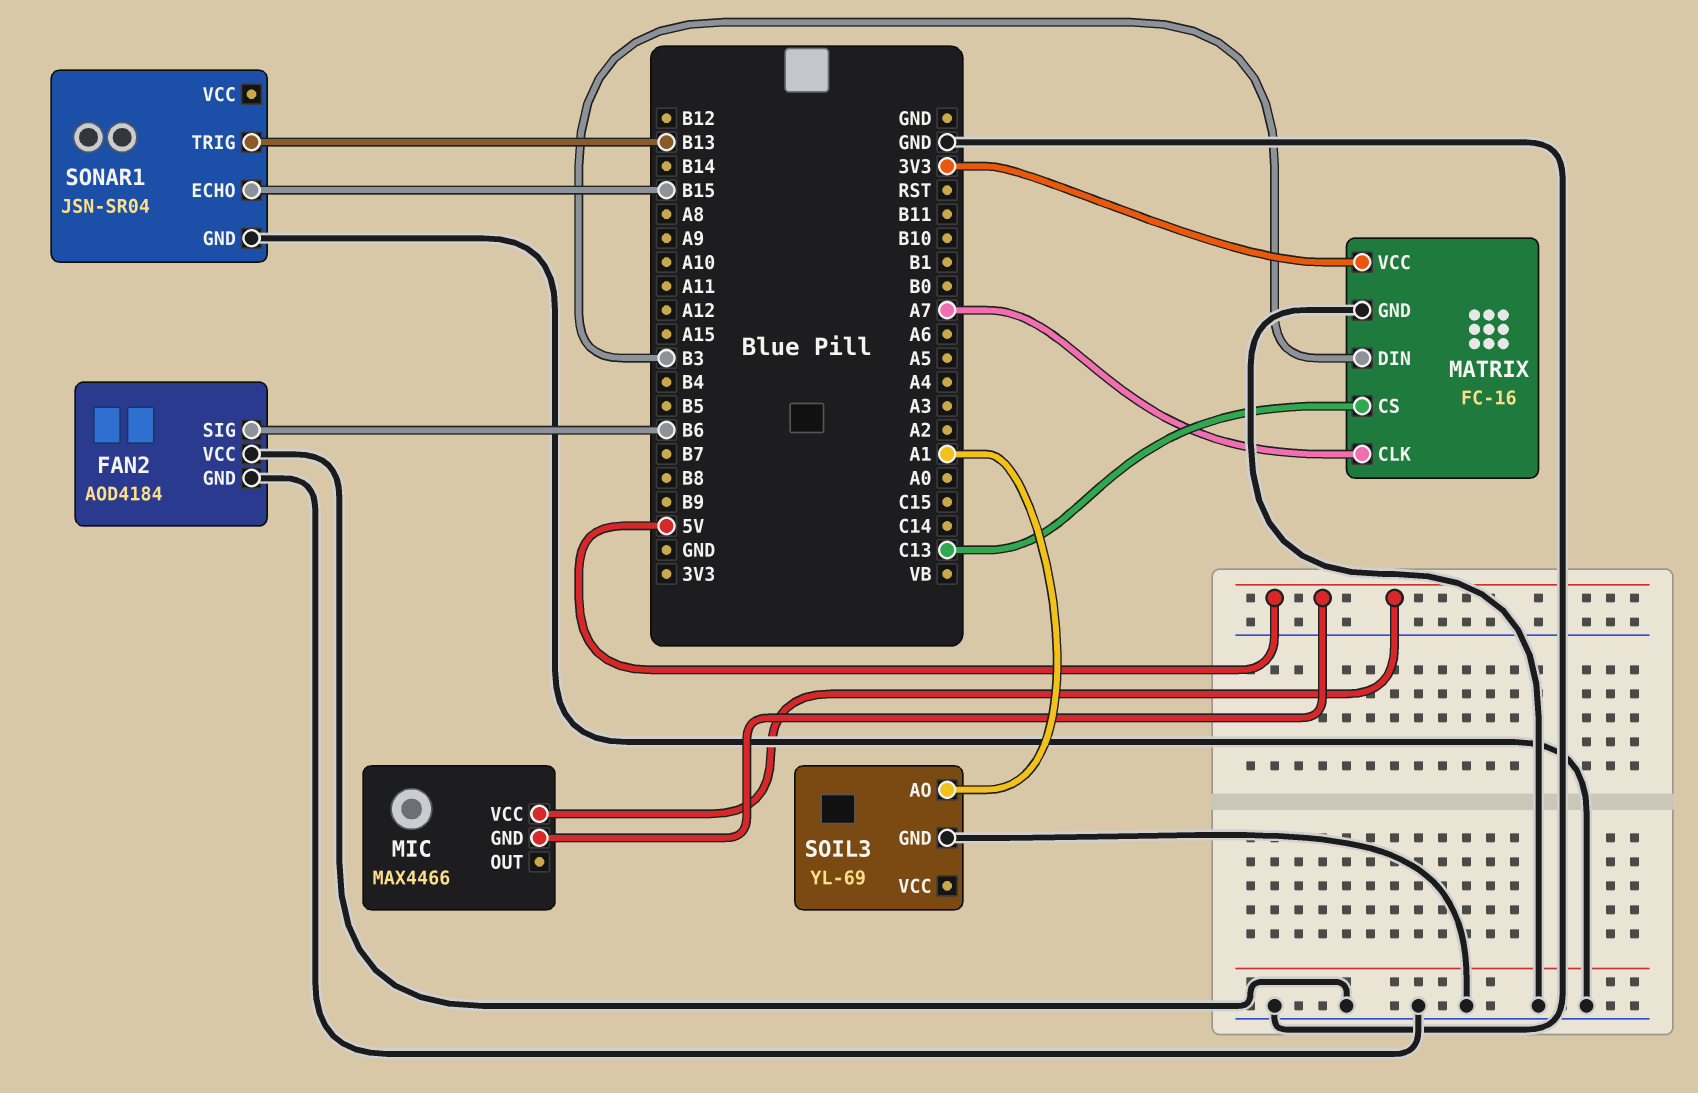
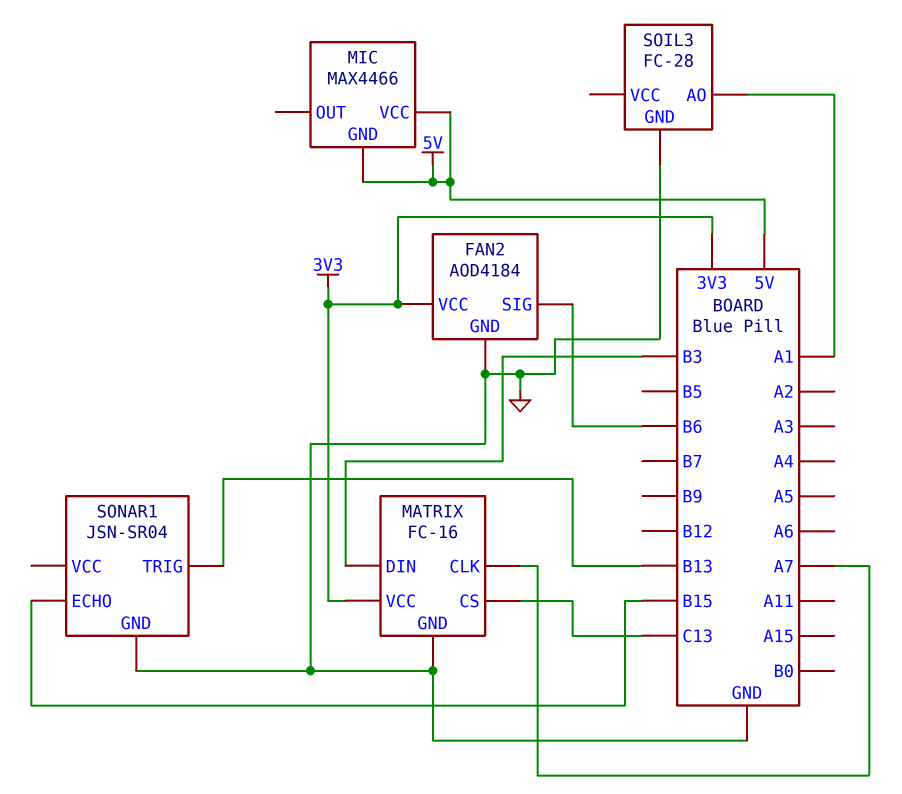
FAN2 pin VCC: GND -> 3V3
SOIL3: YL-69 -> FC-28

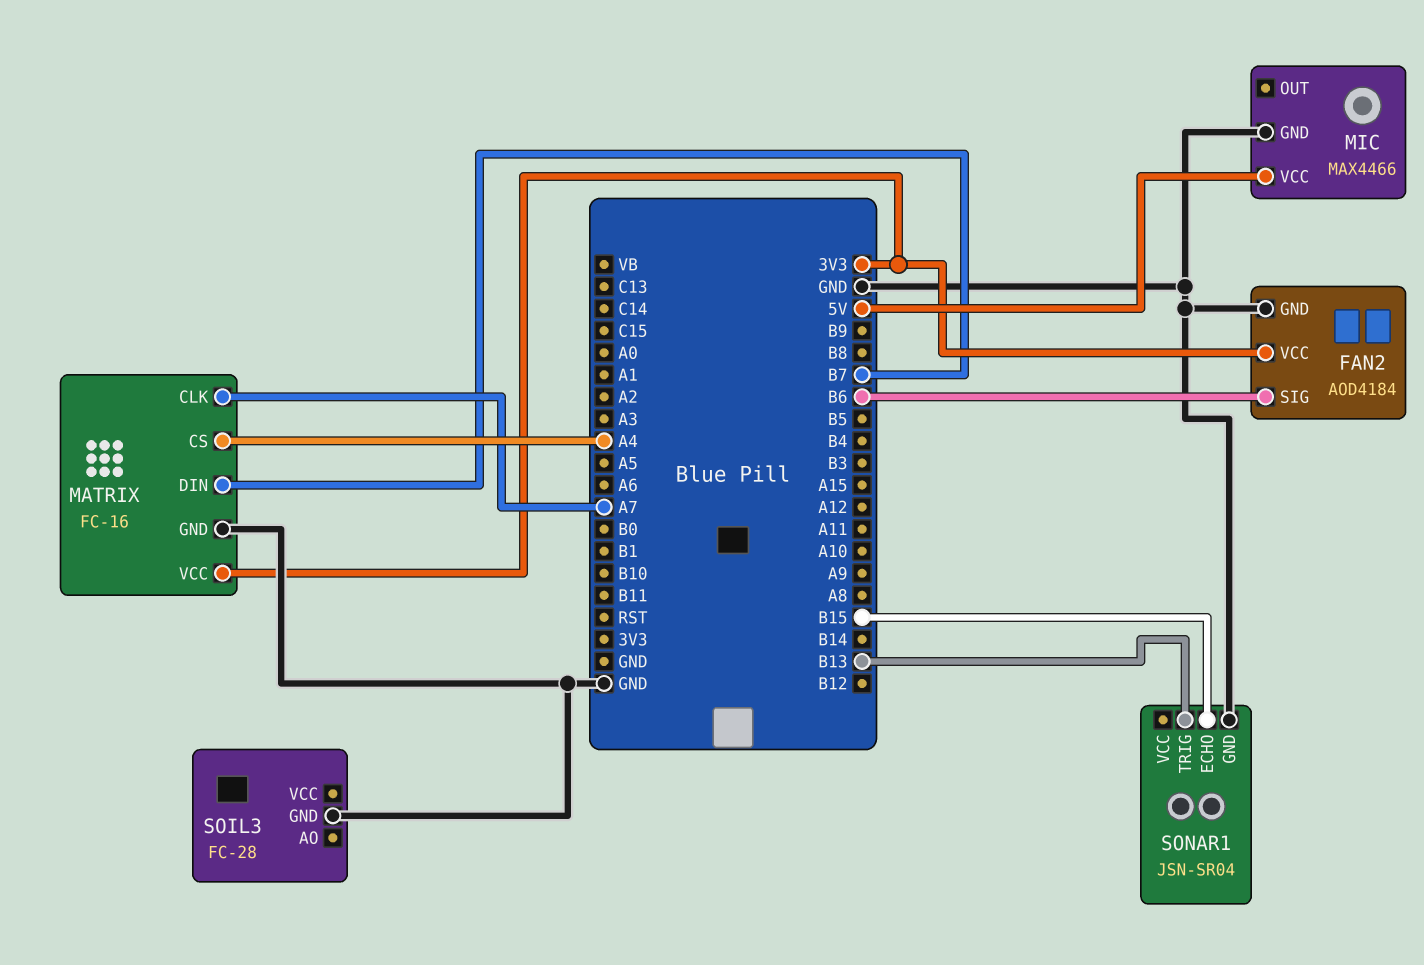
MATRIX pin CS: C13 -> A4
MATRIX pin DIN: B3 -> B7
MIC pin GND: 5V -> GND
SOIL3 pin AO: A1 -> none

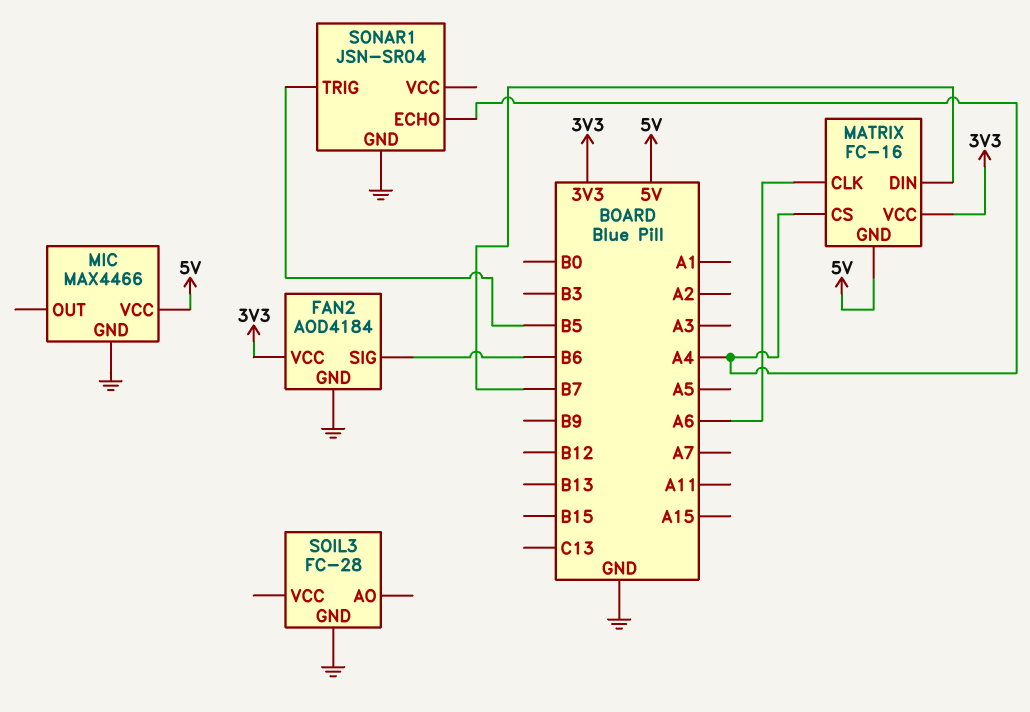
MATRIX pin CLK: A7 -> A6
MATRIX pin GND: GND -> 5V
SONAR1 pin ECHO: B15 -> A4
SONAR1 pin TRIG: B13 -> B5

